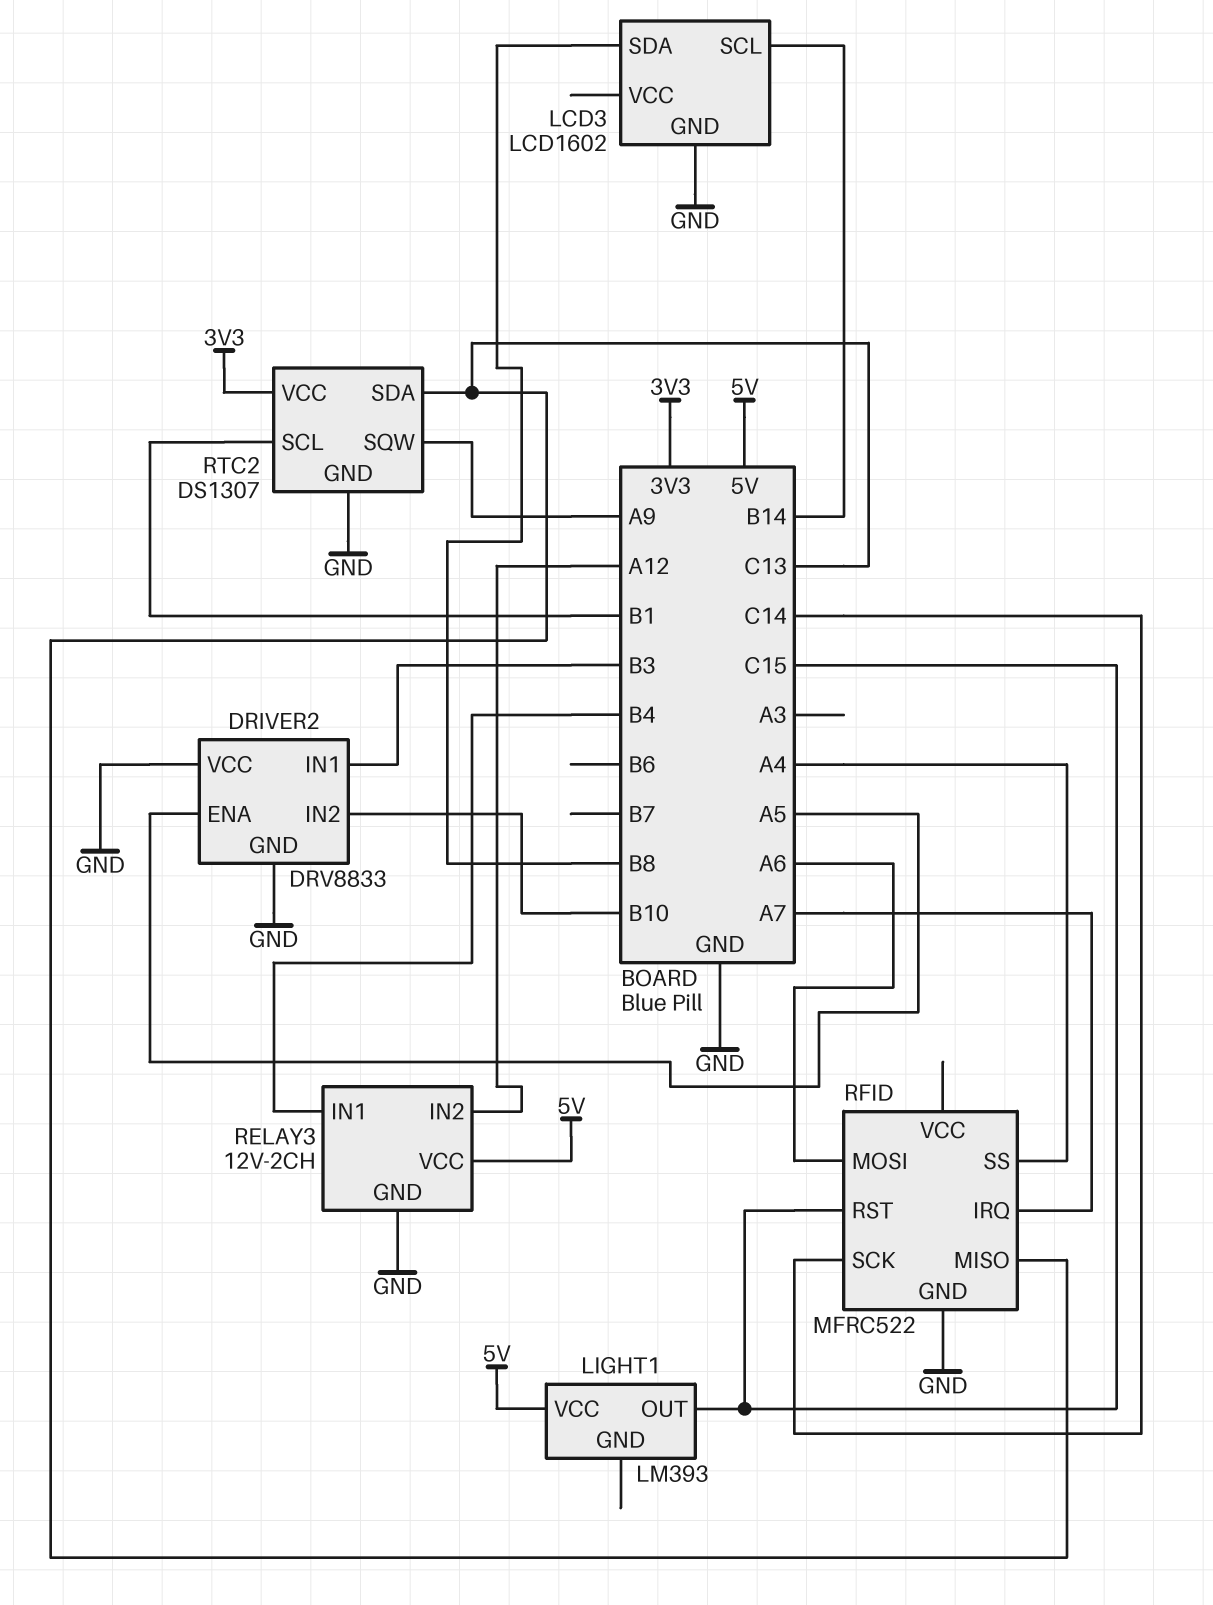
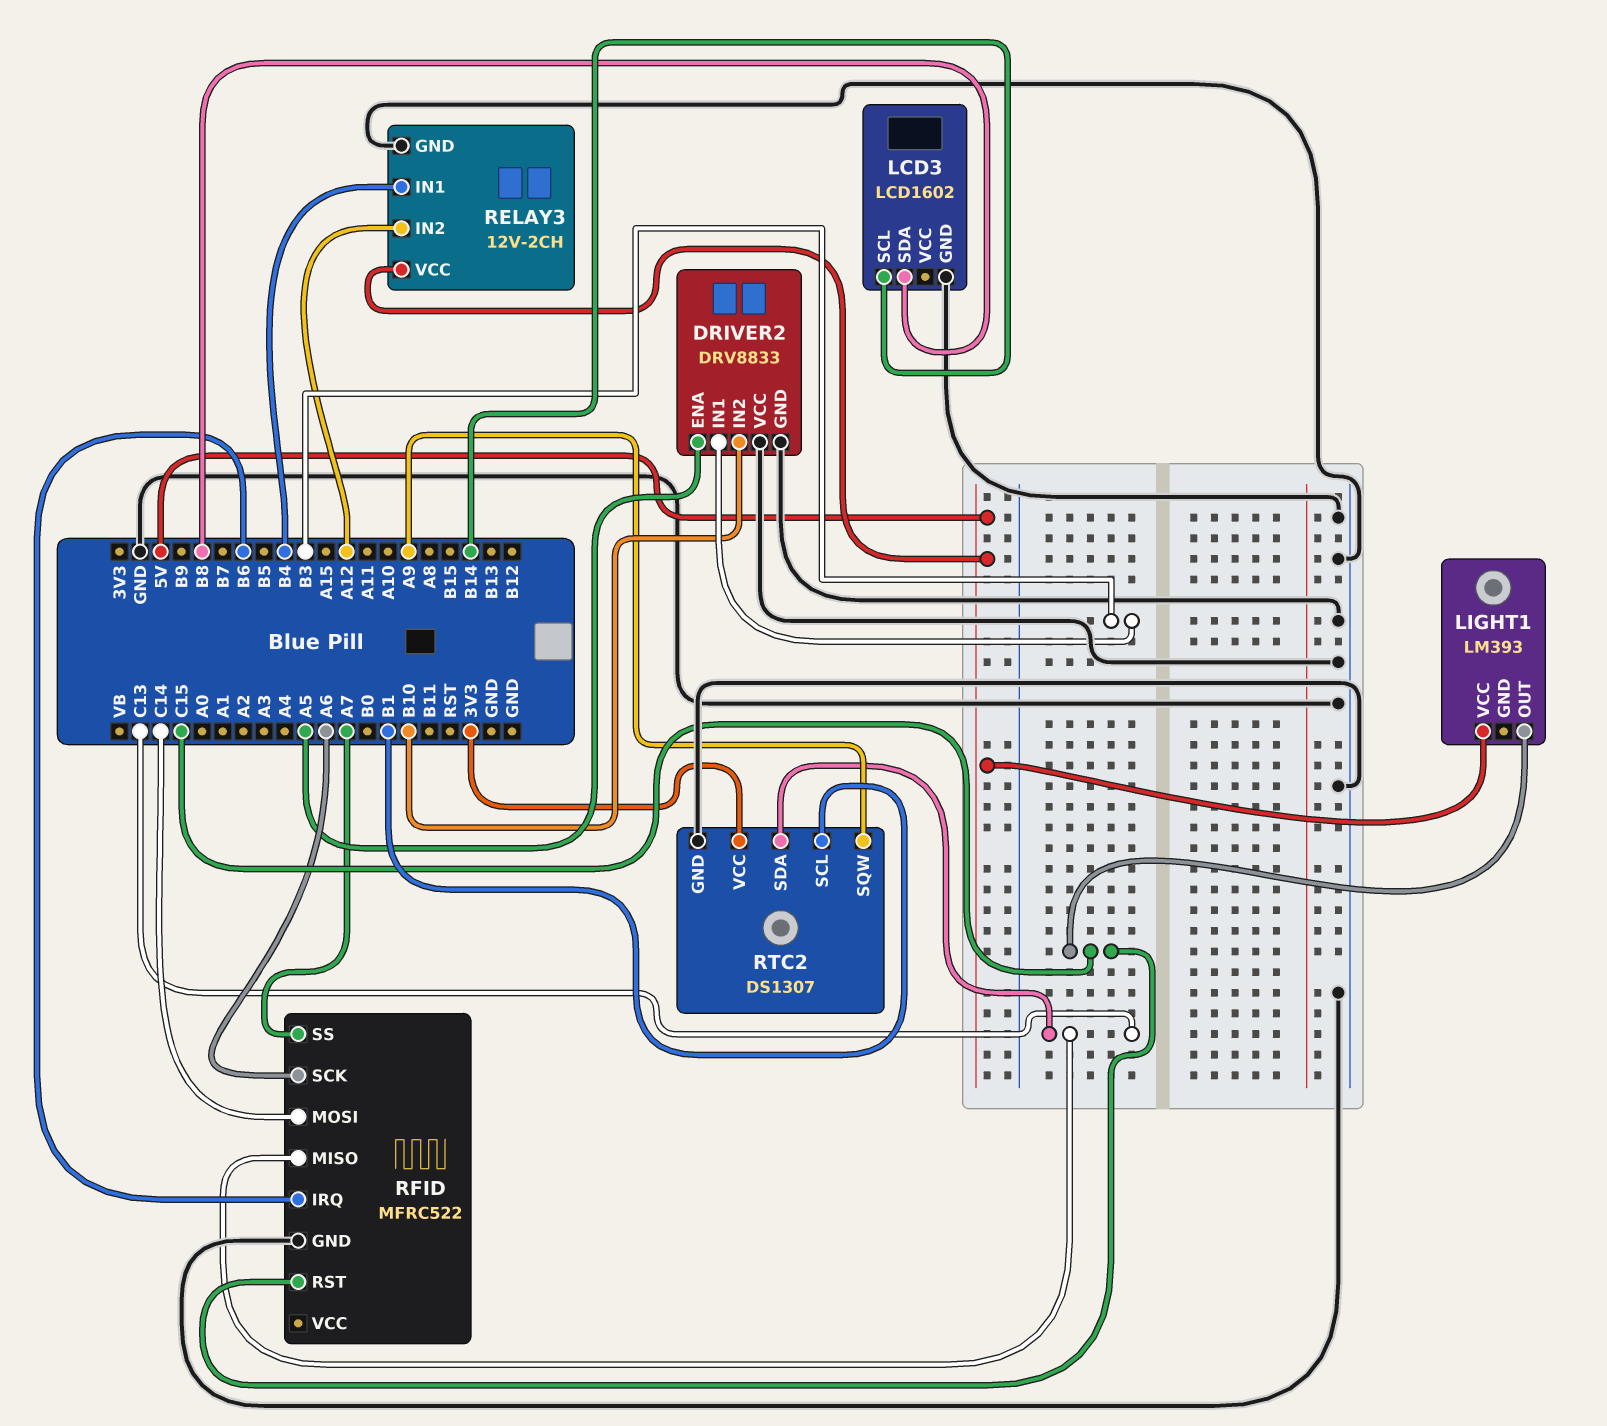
RFID pin IRQ: A7 -> B6
RFID pin MOSI: A6 -> C14
RFID pin SCK: C14 -> A6
RFID pin SS: A4 -> A7

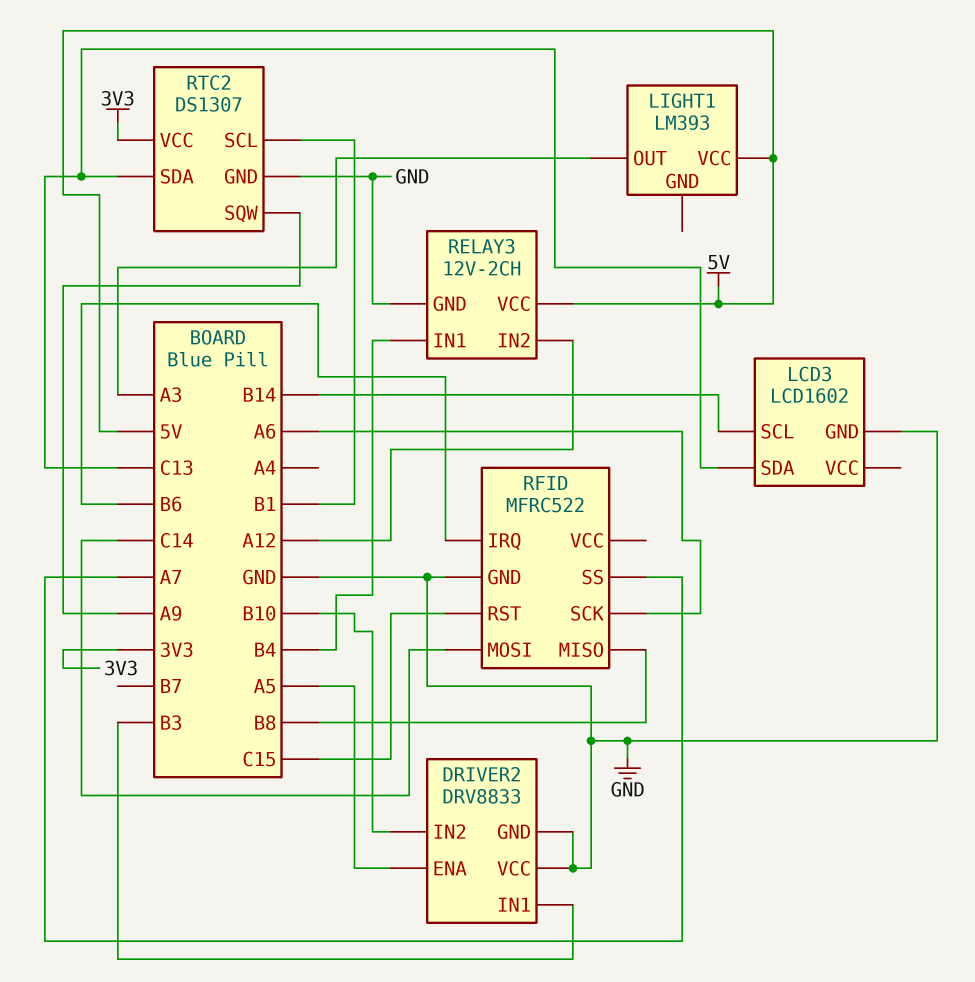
LCD3 pin SDA: B8 -> C13
LIGHT1 pin OUT: C15 -> A3
RFID pin MISO: C13 -> B8

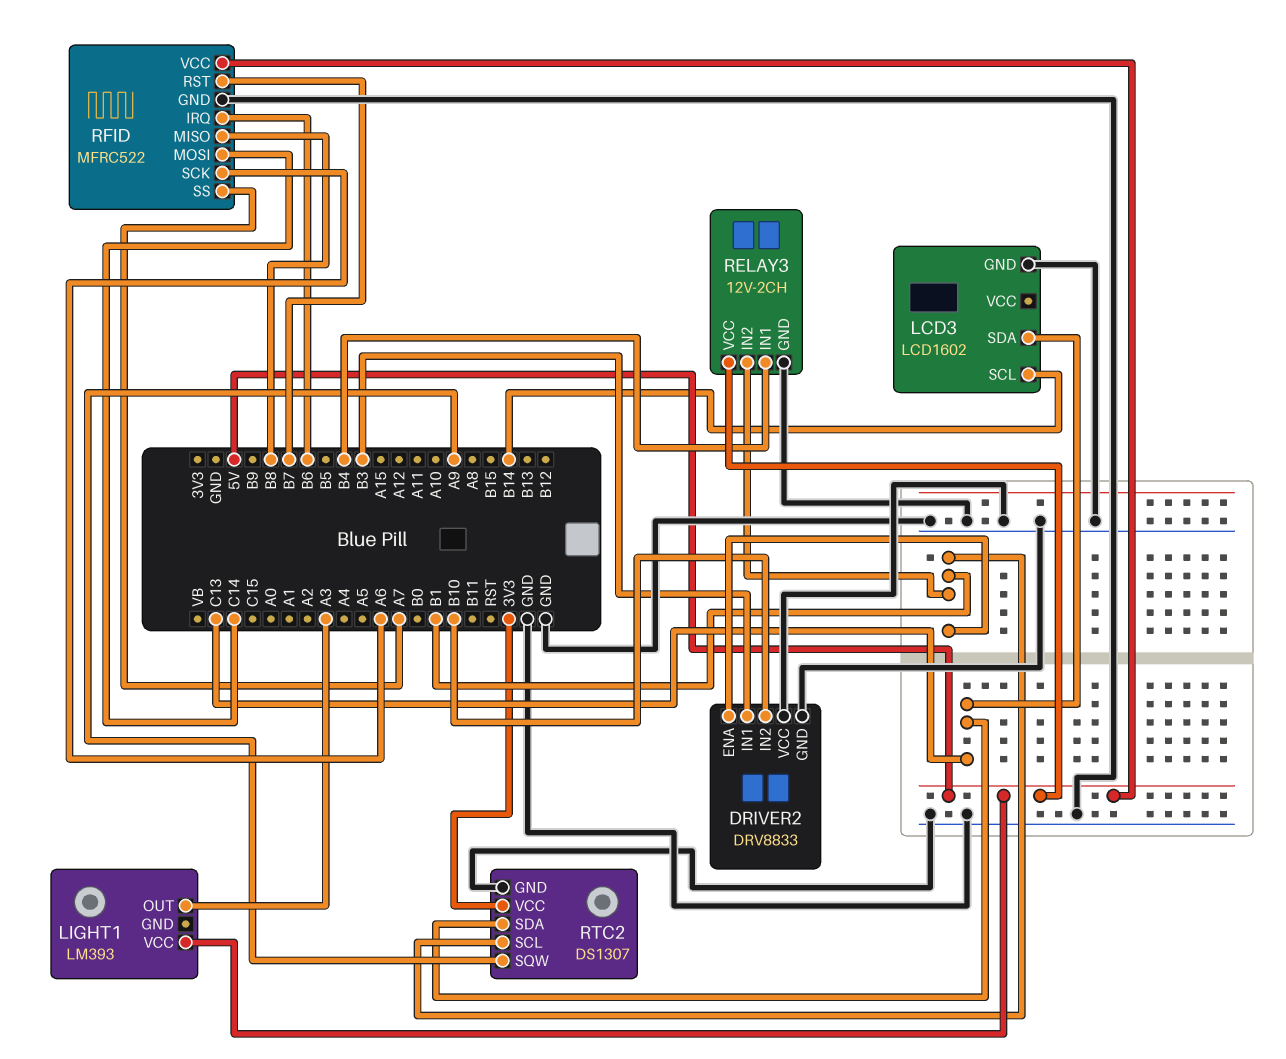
DRIVER2 pin ENA: A5 -> B1
RELAY3 pin IN2: A12 -> B1
RFID pin RST: C15 -> B7
RFID pin VCC: none -> 5V

